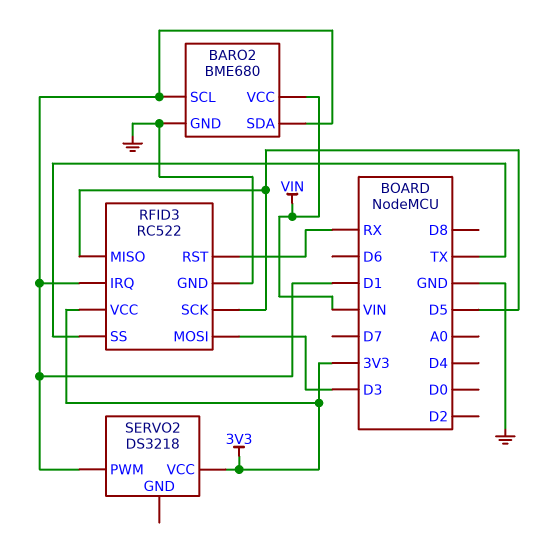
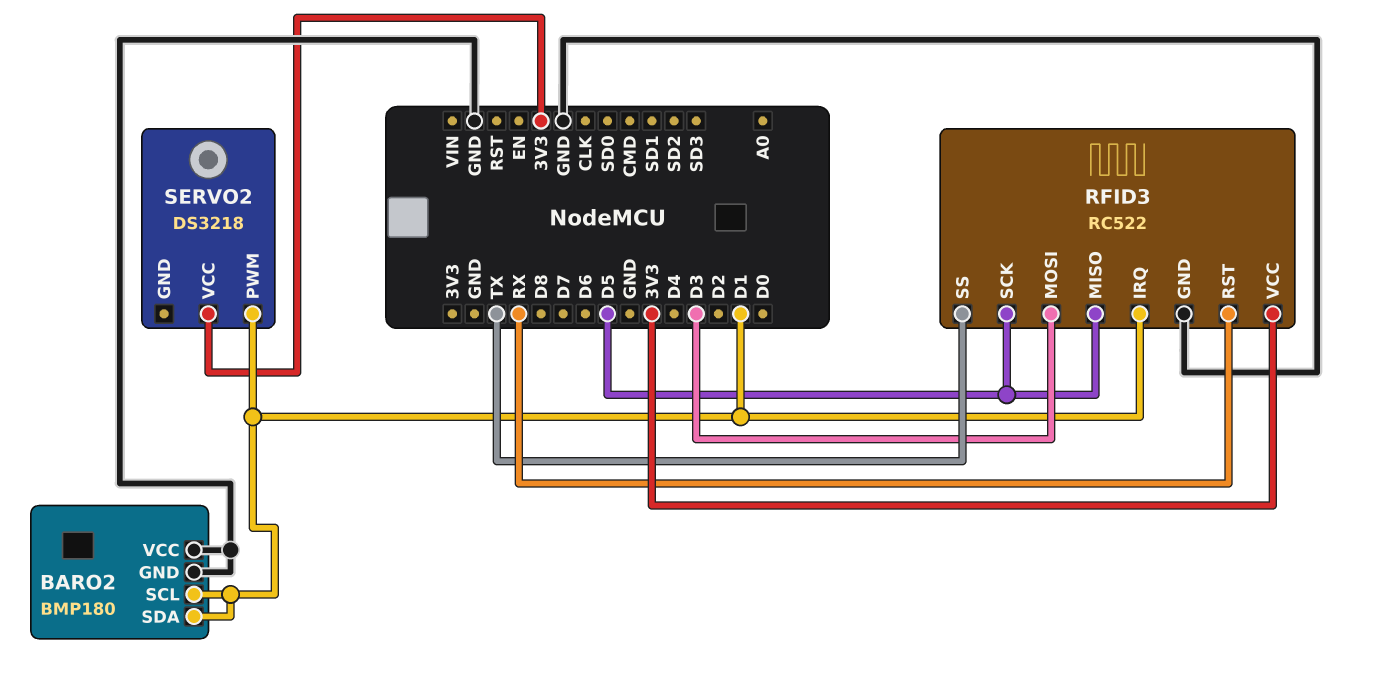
BARO2: BME680 -> BMP180
BARO2 pin VCC: VIN -> GND

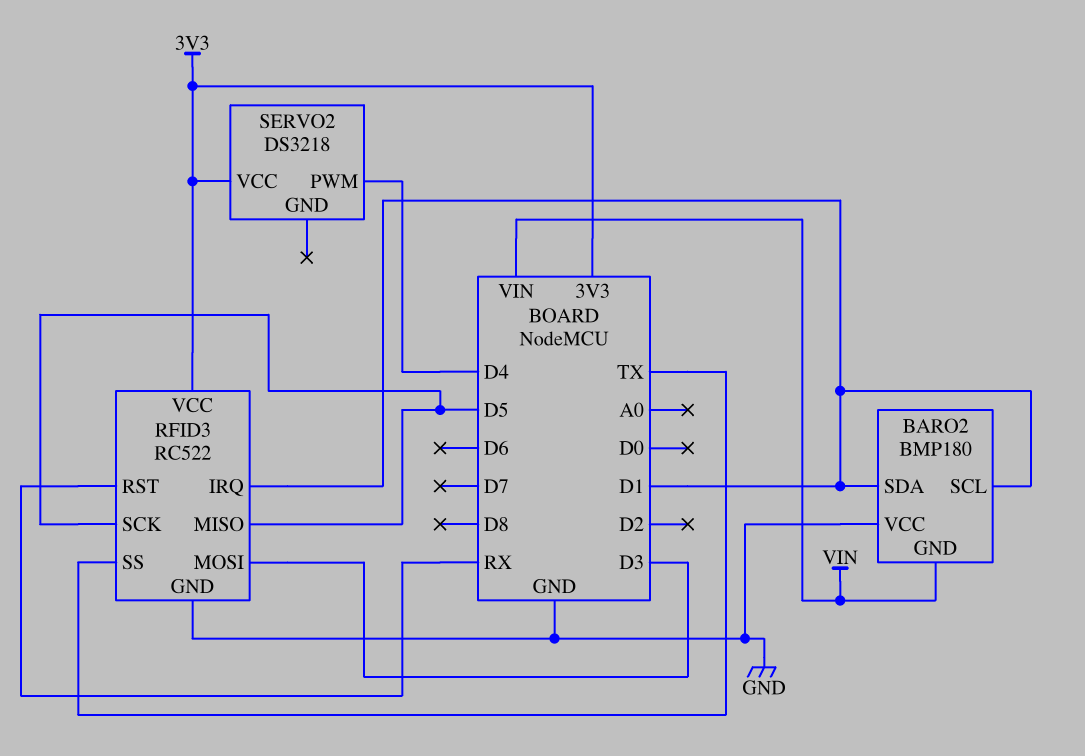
BARO2 pin GND: GND -> VIN
SERVO2 pin PWM: D1 -> D4

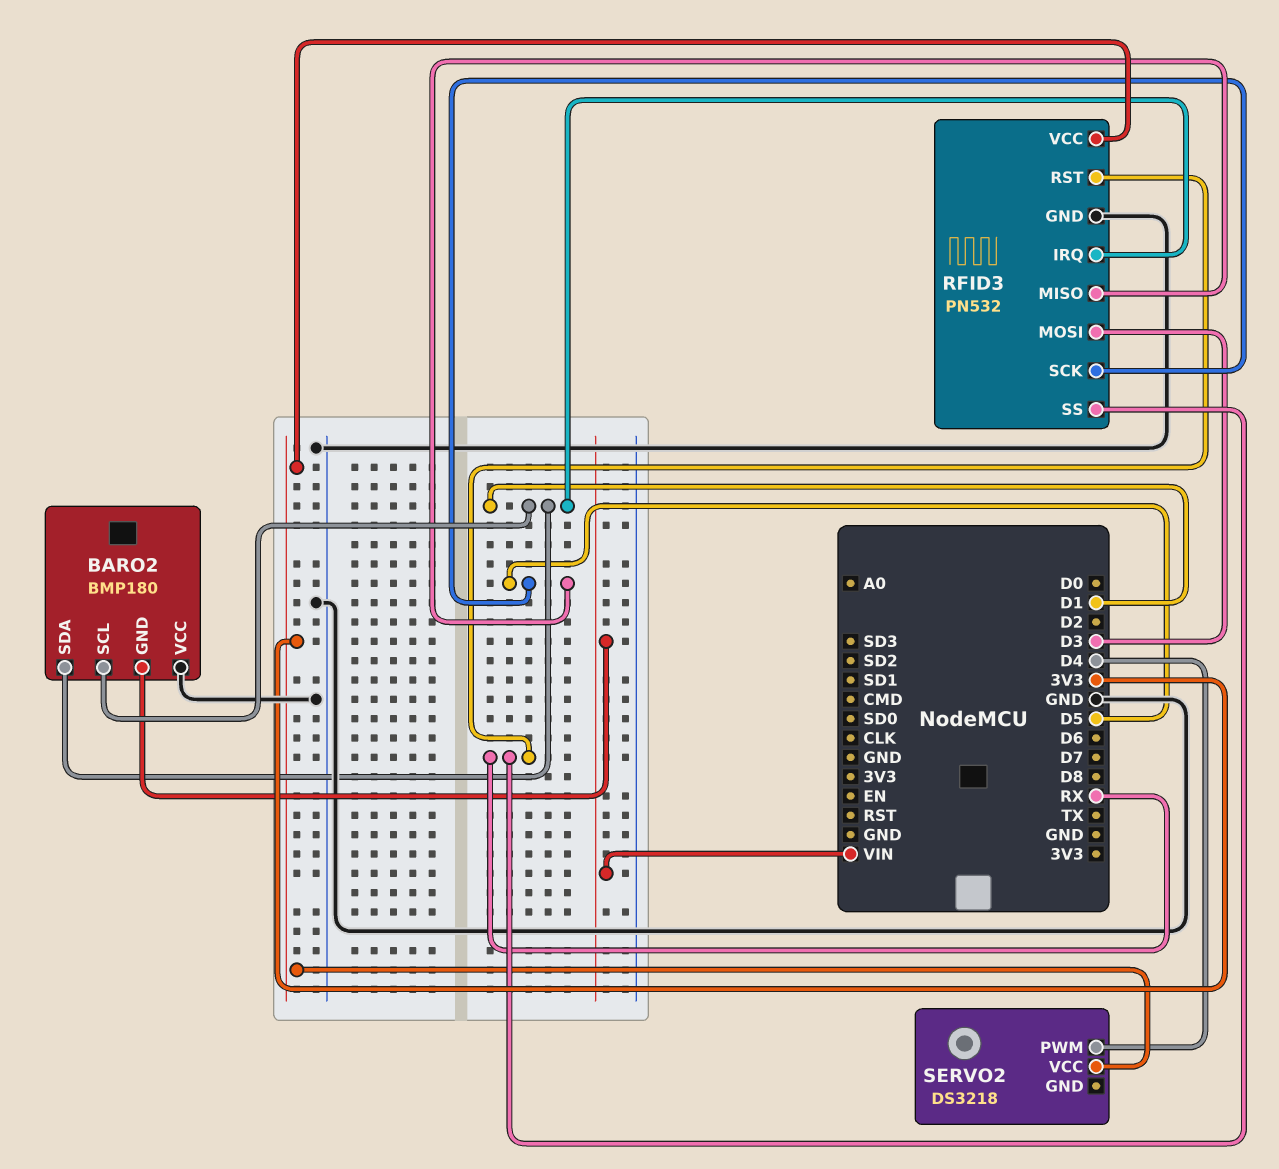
RFID3: RC522 -> PN532
RFID3 pin SS: TX -> RX

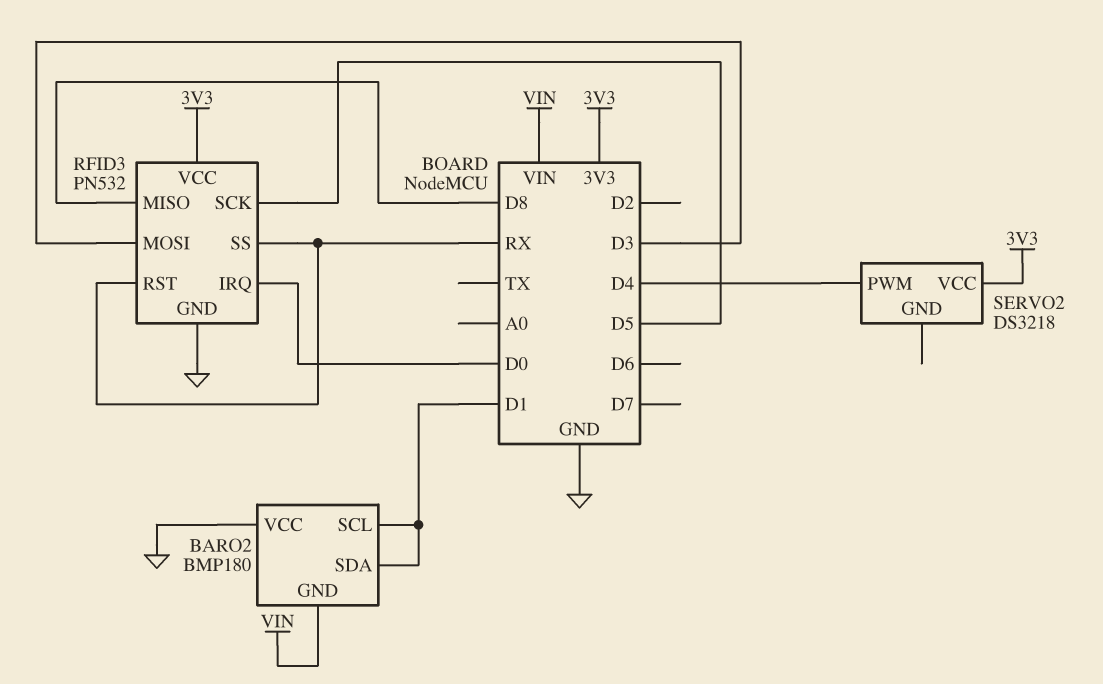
RFID3 pin IRQ: D1 -> D0
RFID3 pin MISO: D5 -> D8

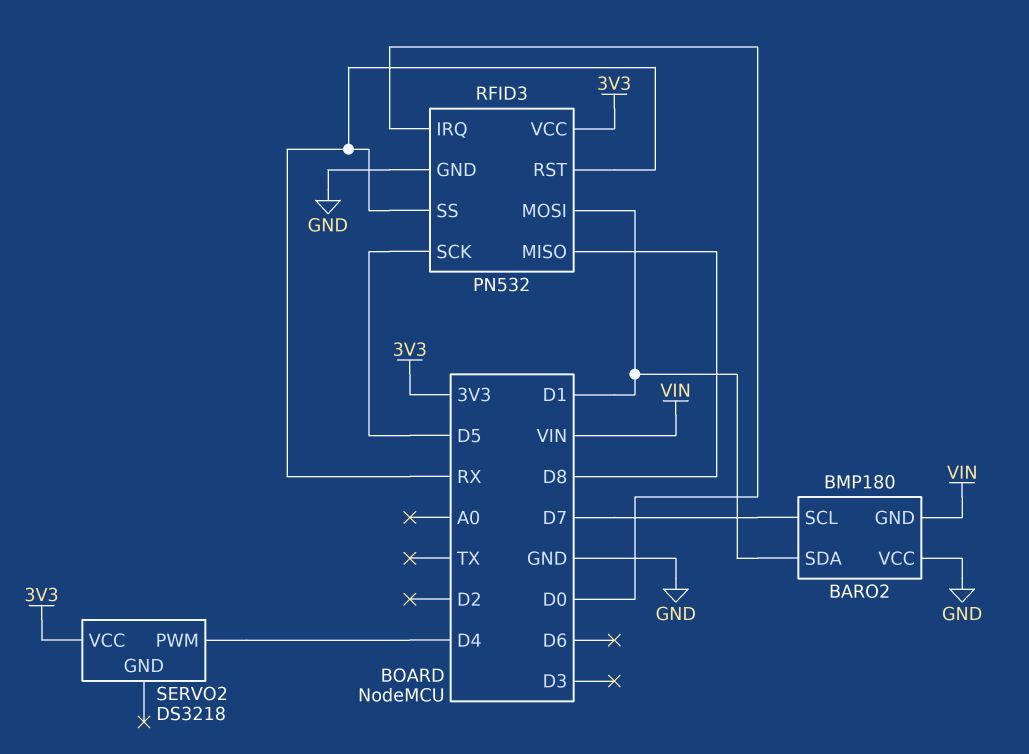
BARO2 pin SCL: D1 -> D7
RFID3 pin MOSI: D3 -> D1

